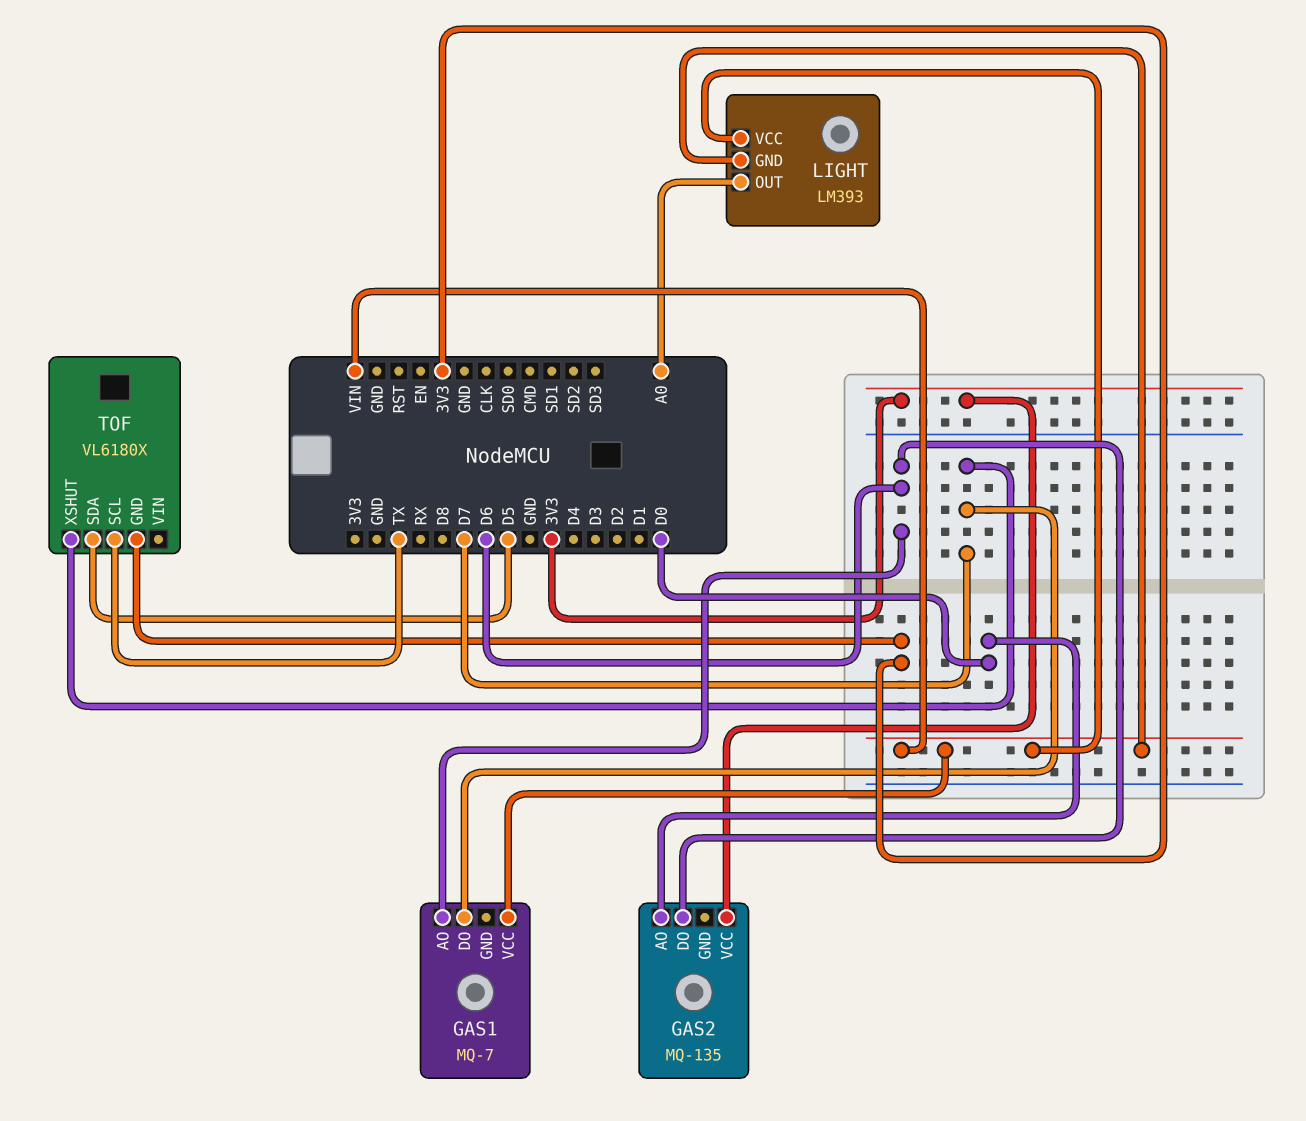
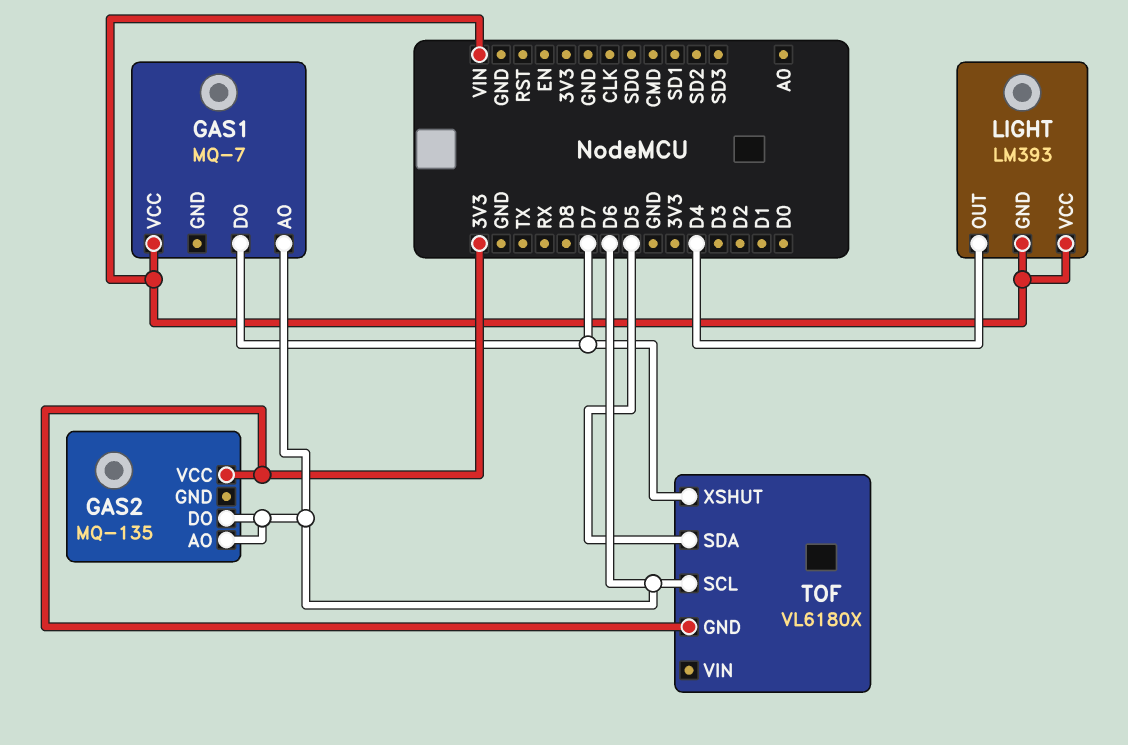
GAS2 pin AO: D0 -> D6
LIGHT pin OUT: A0 -> D4
TOF pin SCL: TX -> D6

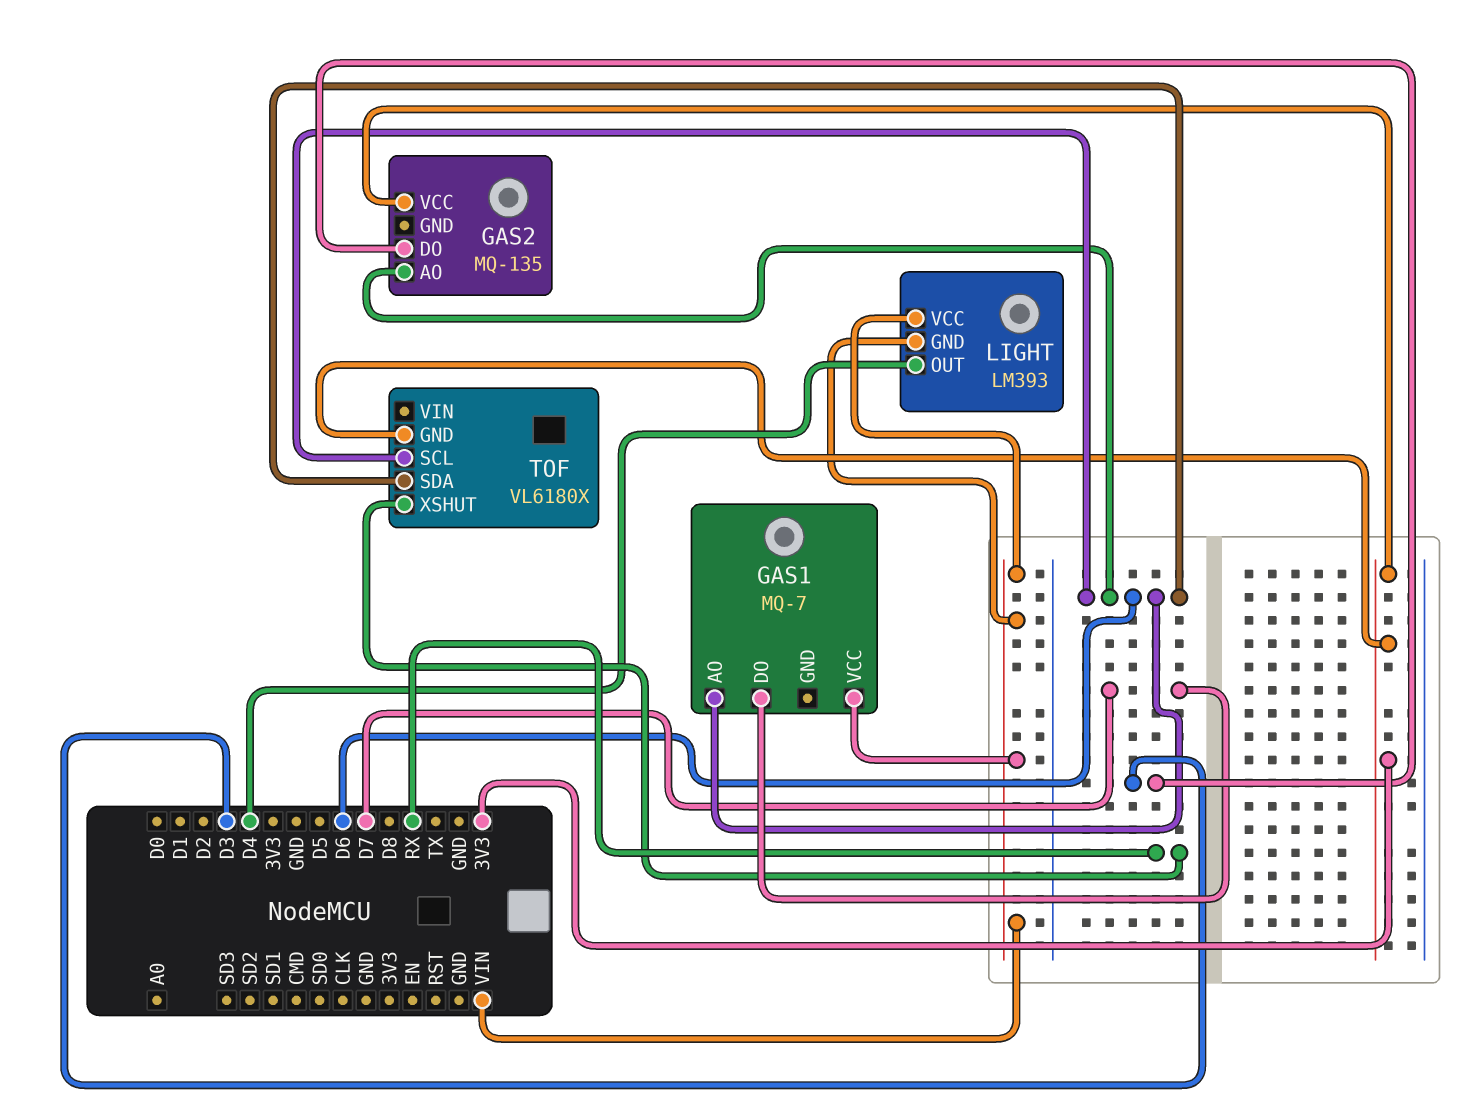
GAS2 pin DO: D6 -> D3
TOF pin SDA: D5 -> D6
TOF pin XSHUT: D7 -> RX

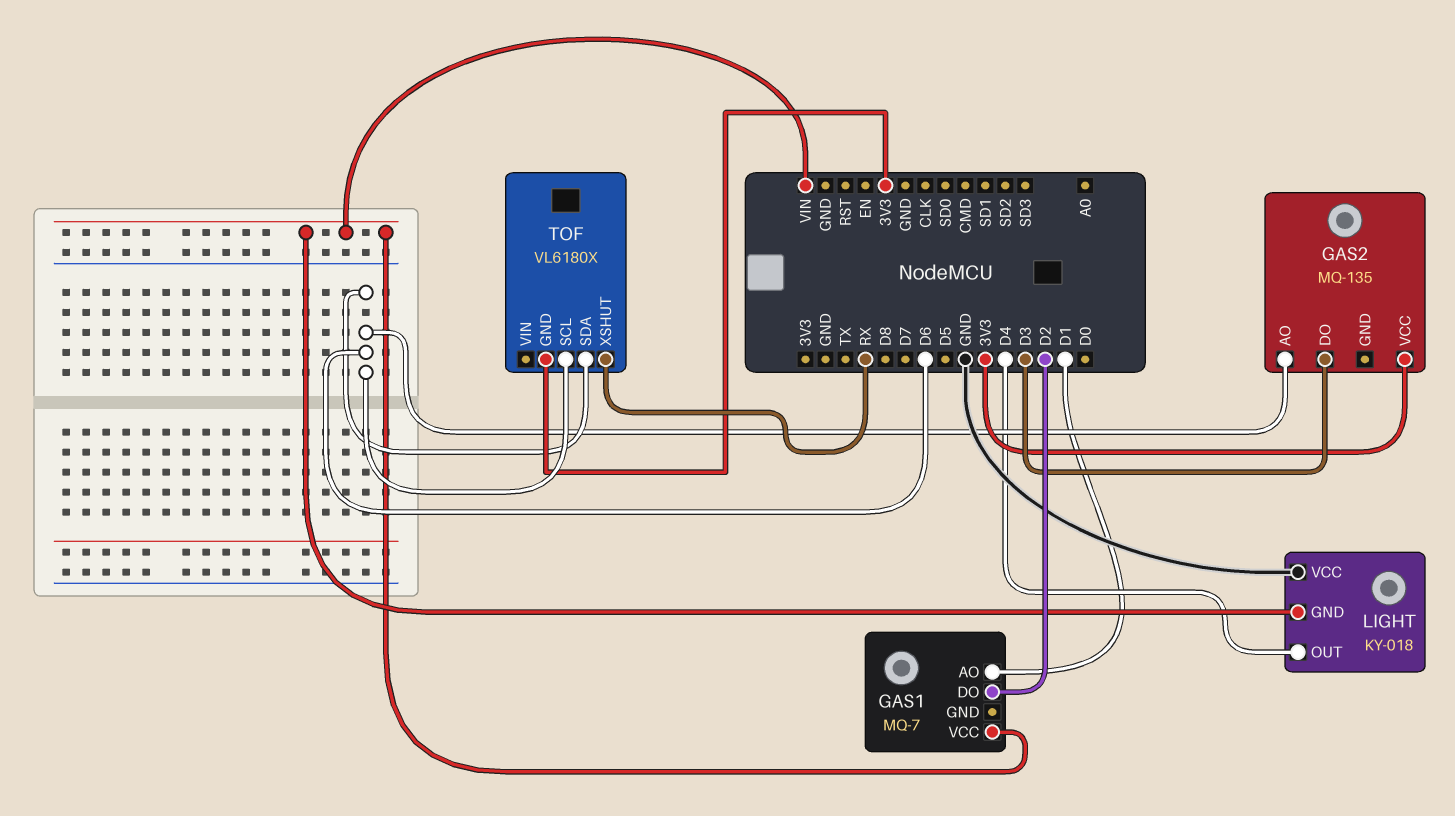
GAS1 pin AO: D6 -> D1
GAS1 pin DO: D7 -> D2
LIGHT: LM393 -> KY-018
LIGHT pin VCC: VIN -> GND

